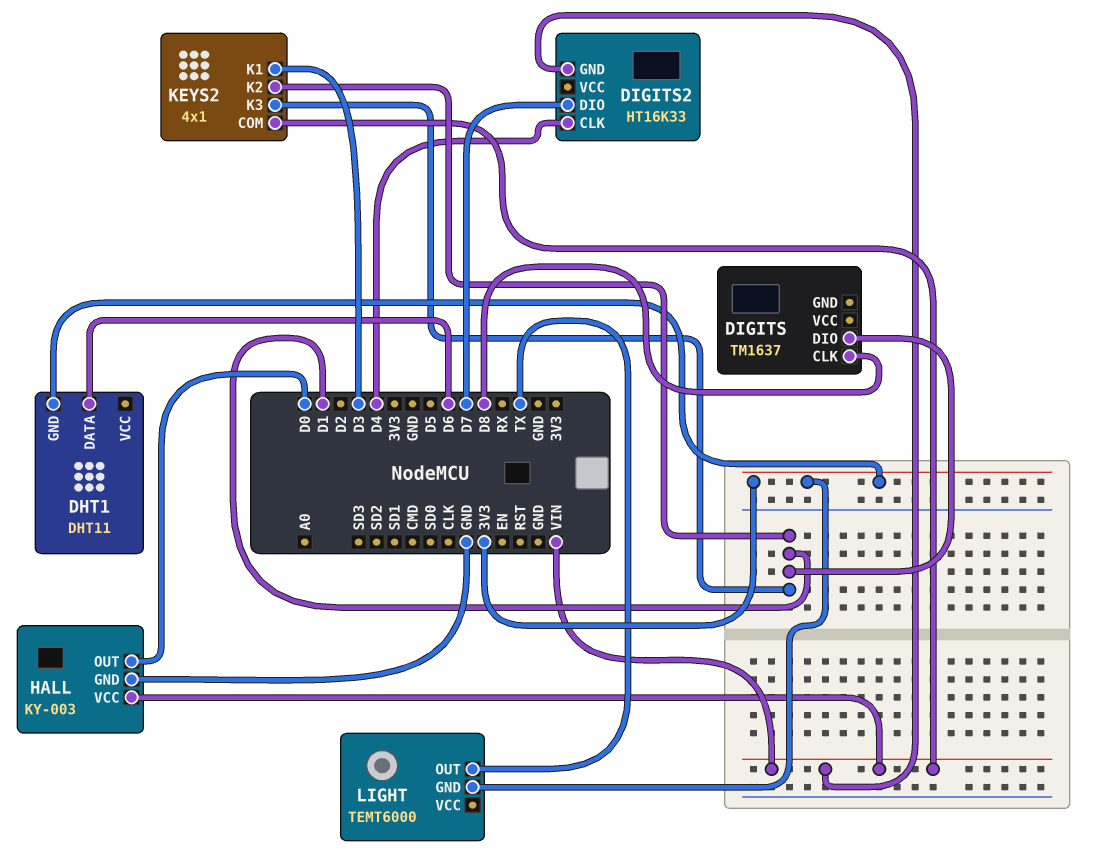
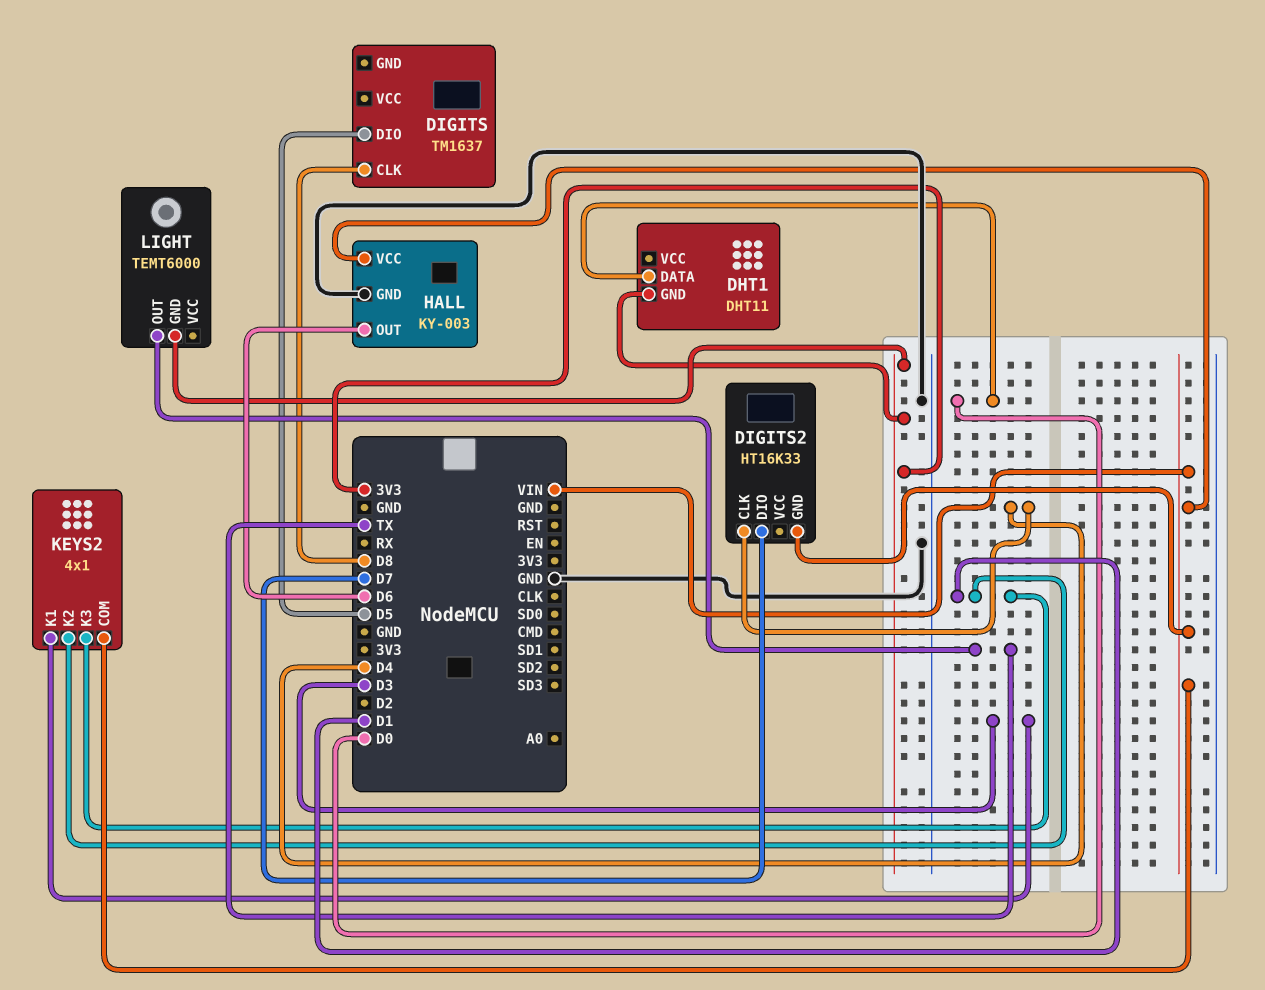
DHT1 pin DATA: D6 -> D0
DIGITS pin DIO: D1 -> D5
HALL pin OUT: D0 -> D6

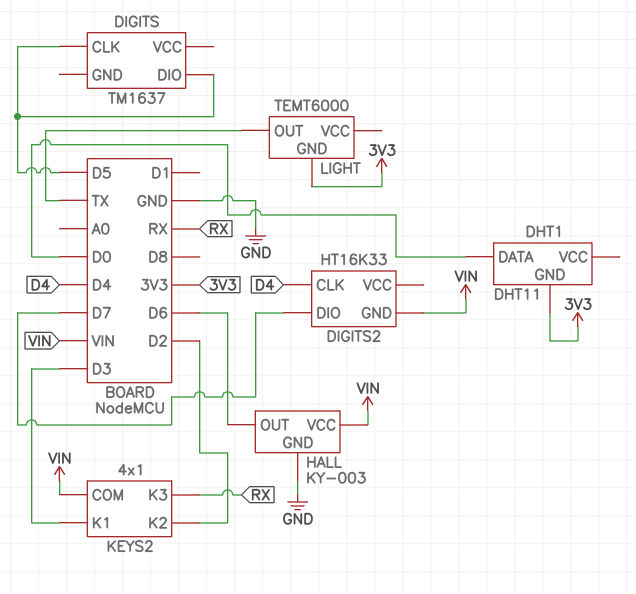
DIGITS pin CLK: D8 -> D5
KEYS2 pin K2: D1 -> D2
KEYS2 pin K3: D1 -> RX

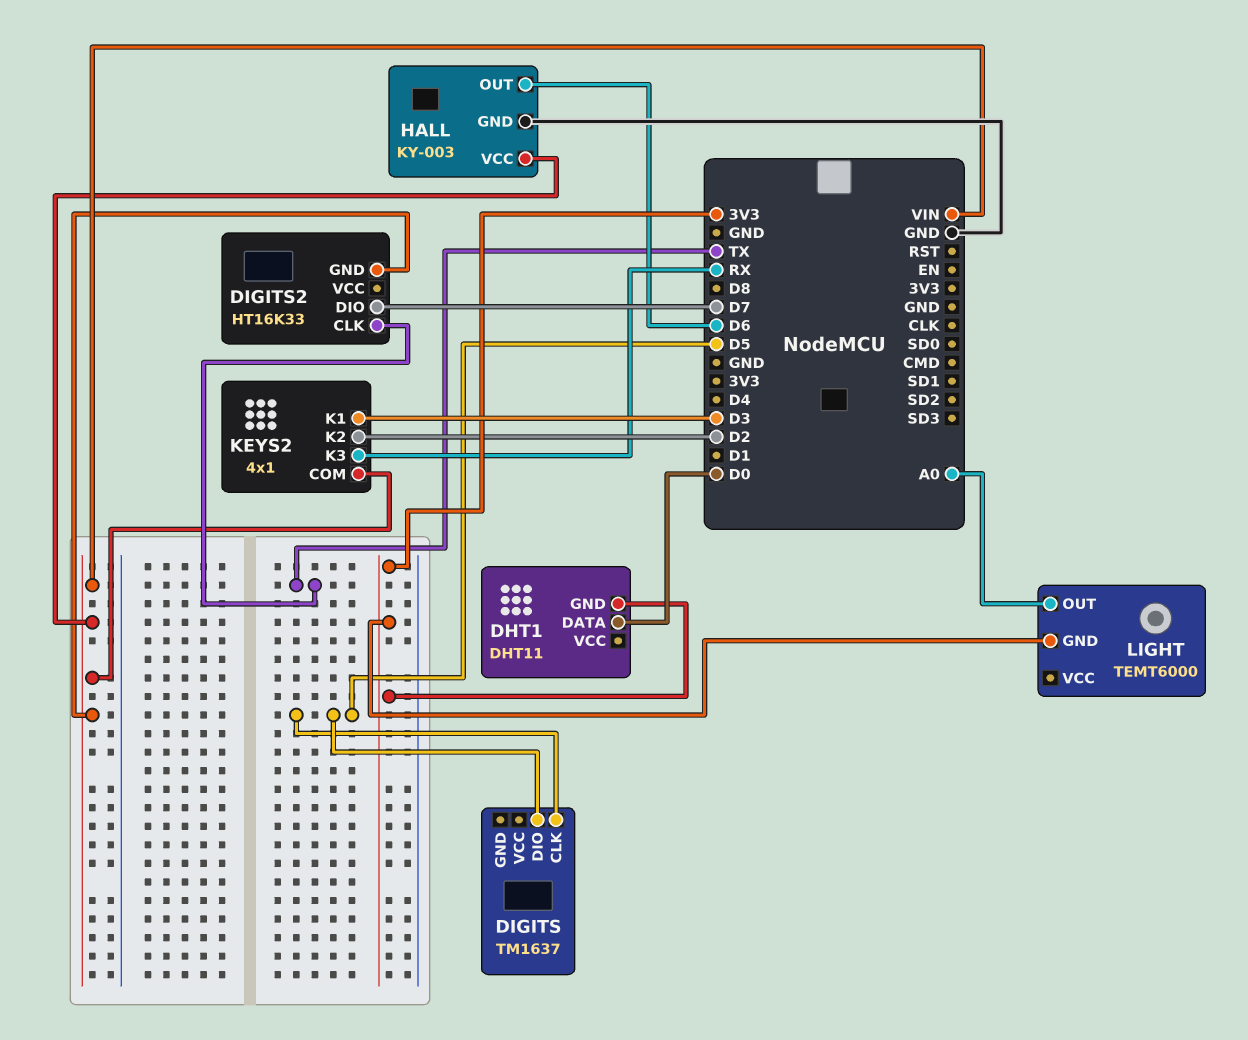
DIGITS2 pin CLK: D4 -> TX
LIGHT pin OUT: TX -> A0

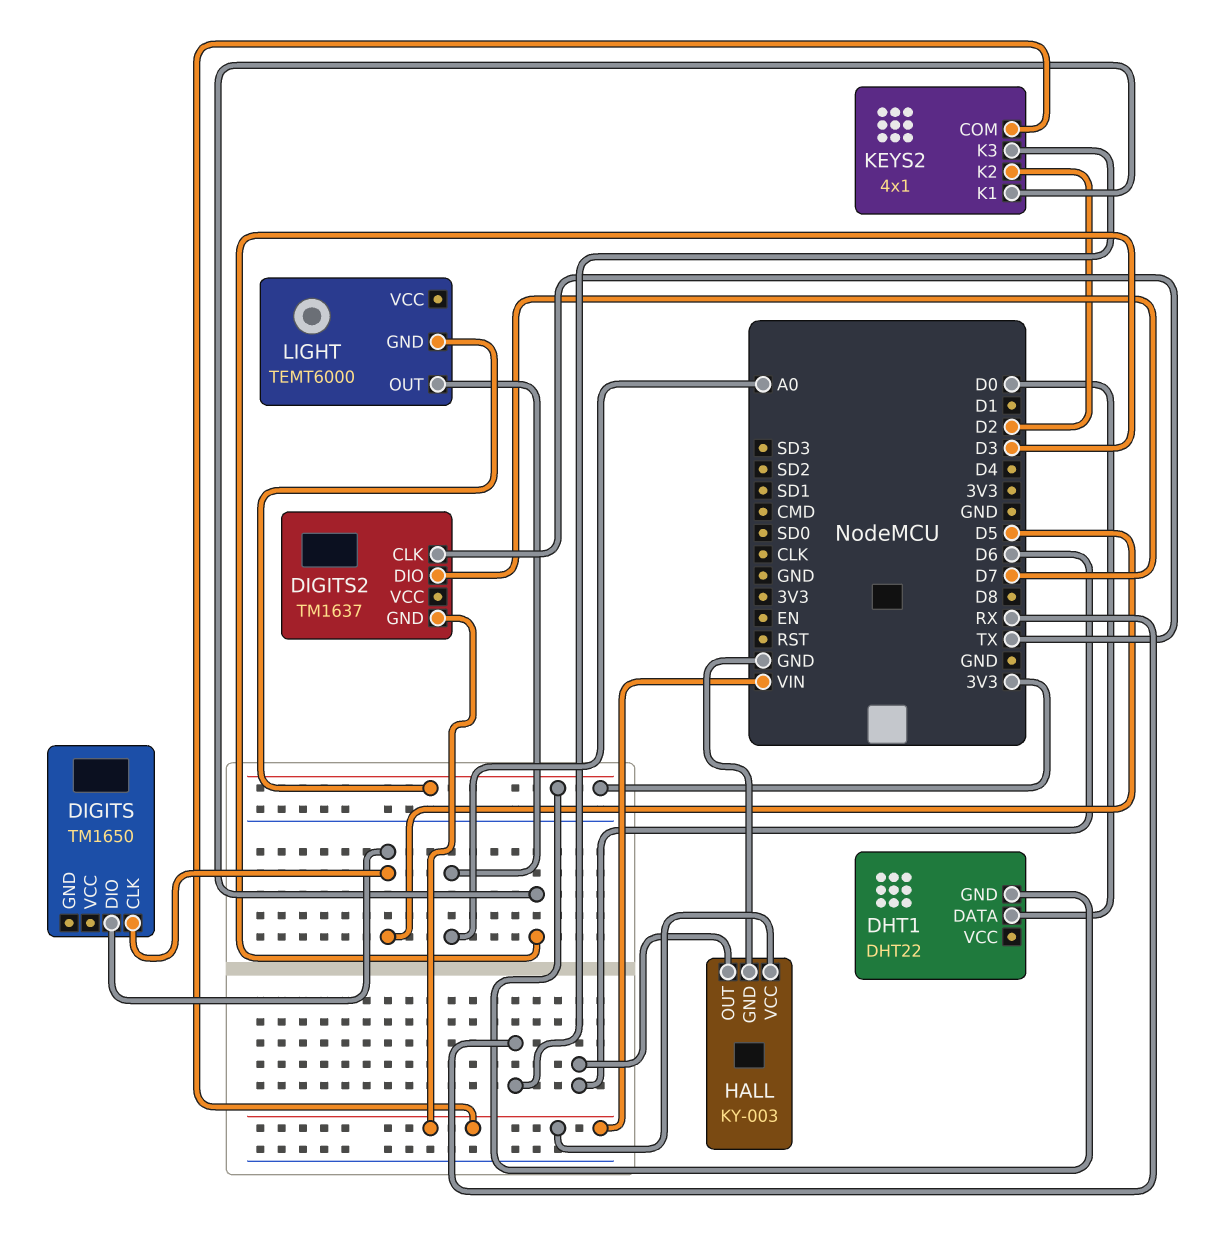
DHT1: DHT11 -> DHT22
DIGITS: TM1637 -> TM1650
DIGITS2: HT16K33 -> TM1637

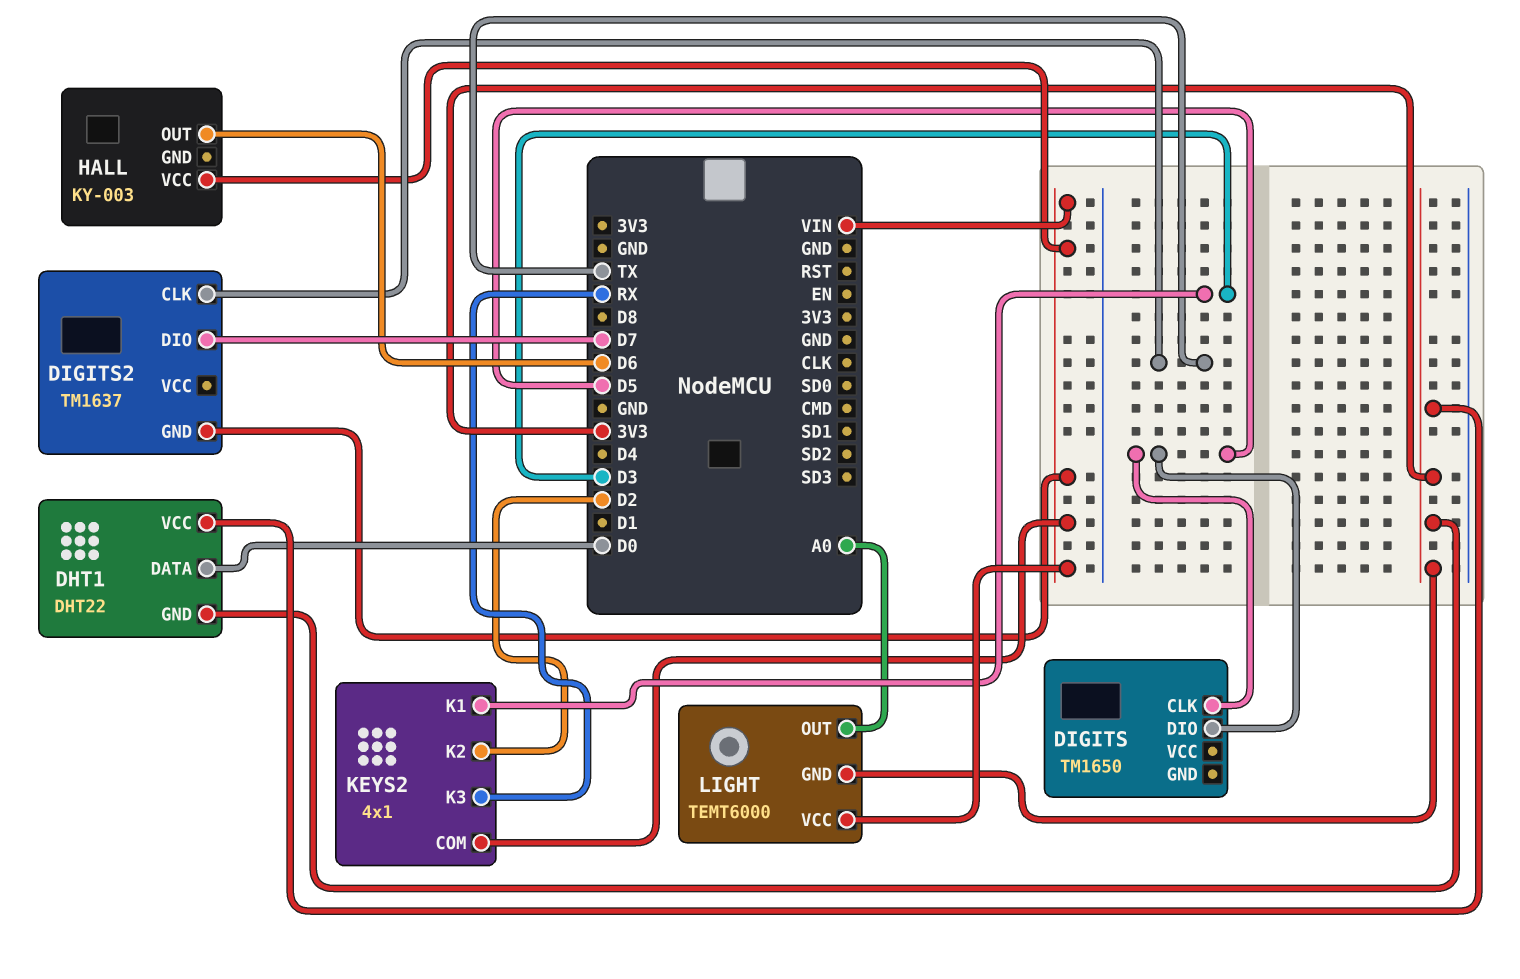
DHT1 pin VCC: none -> 3V3
HALL pin GND: GND -> none
LIGHT pin VCC: none -> VIN

